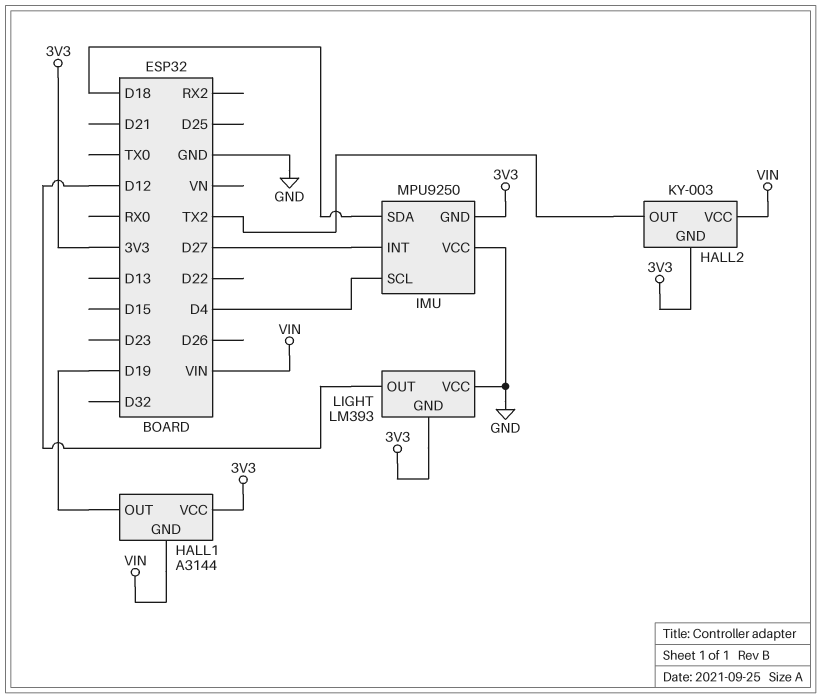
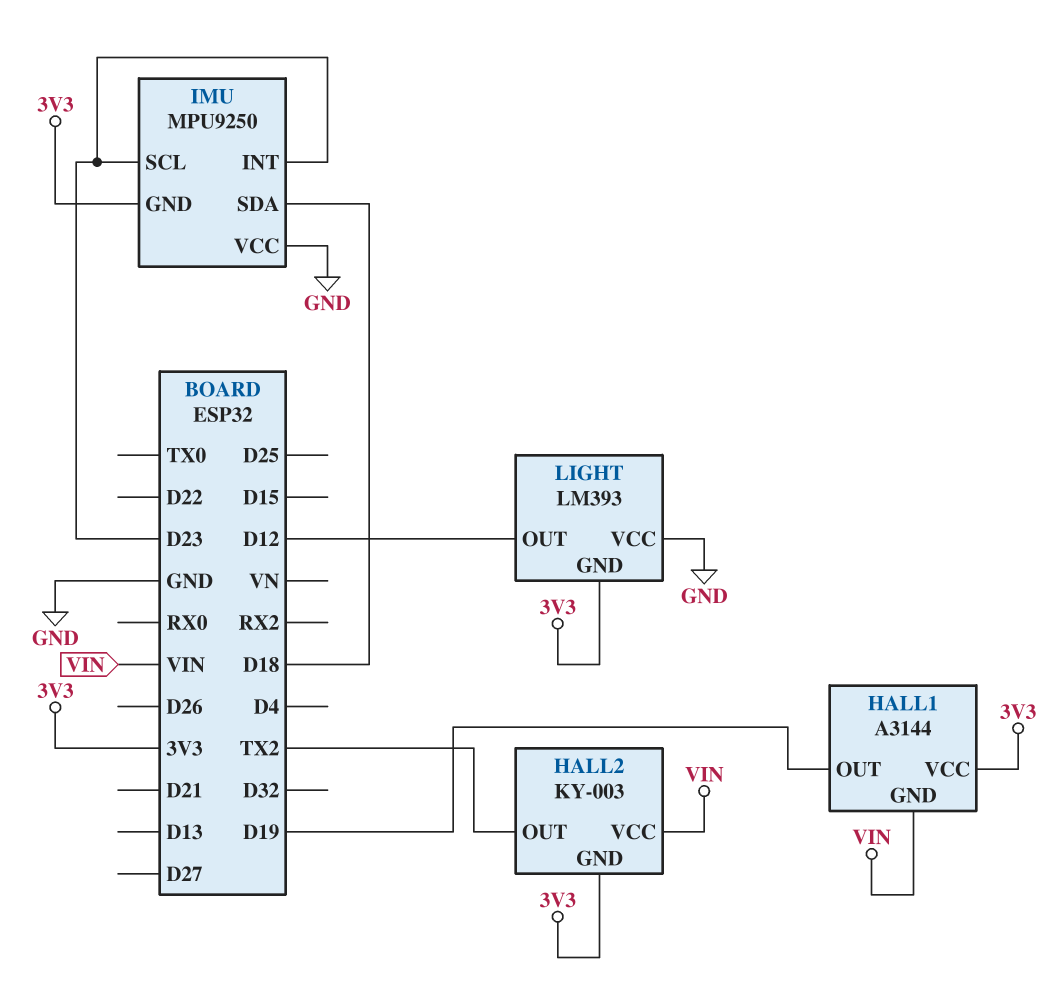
IMU pin INT: D27 -> D23
IMU pin SCL: D4 -> D23

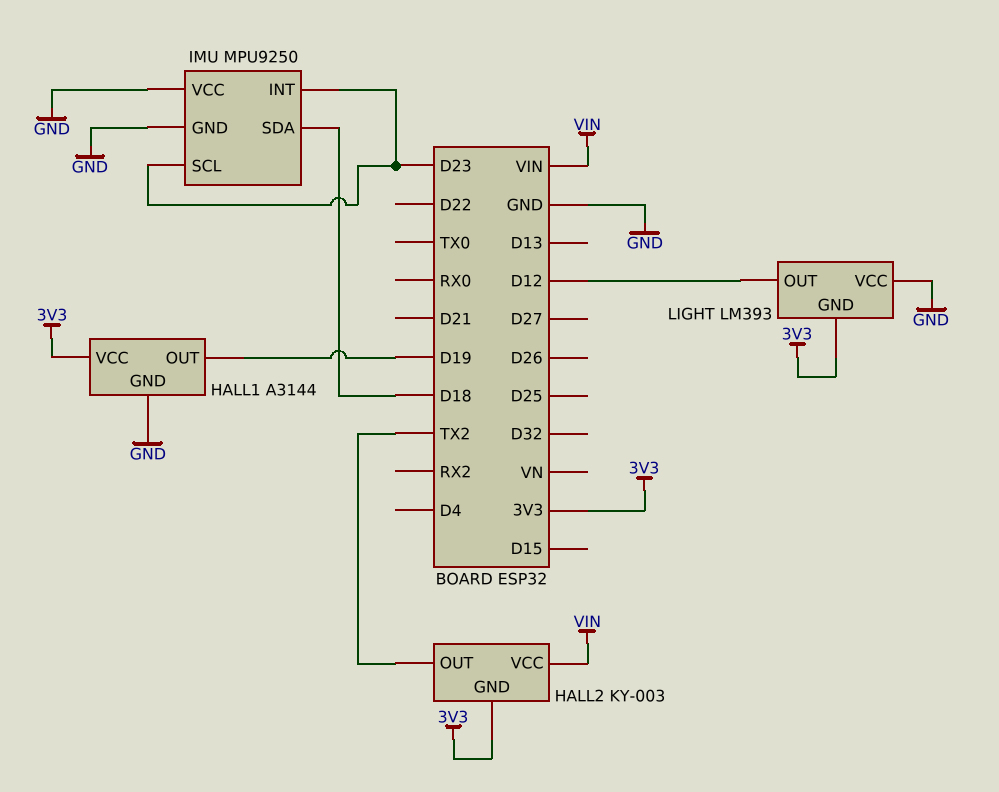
HALL1 pin GND: VIN -> GND
IMU pin GND: 3V3 -> GND

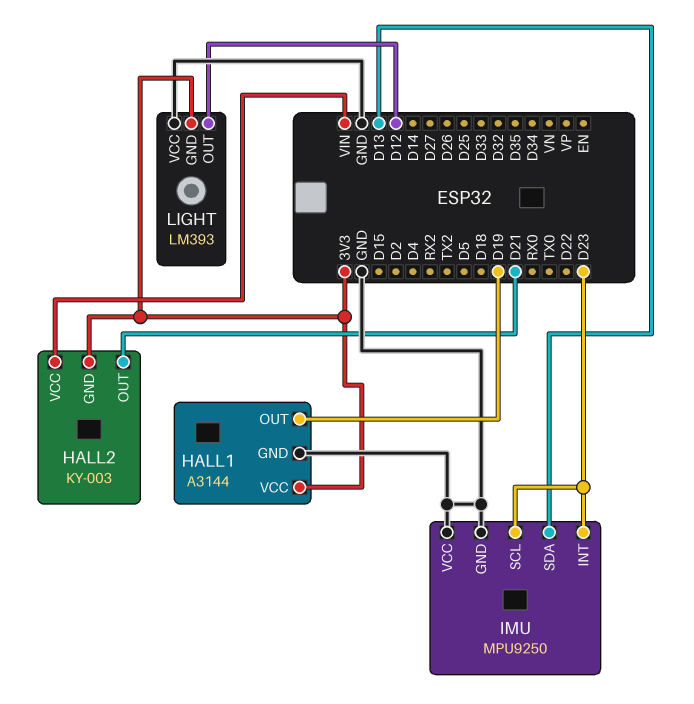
HALL2 pin OUT: TX2 -> D21
IMU pin SDA: D18 -> D13

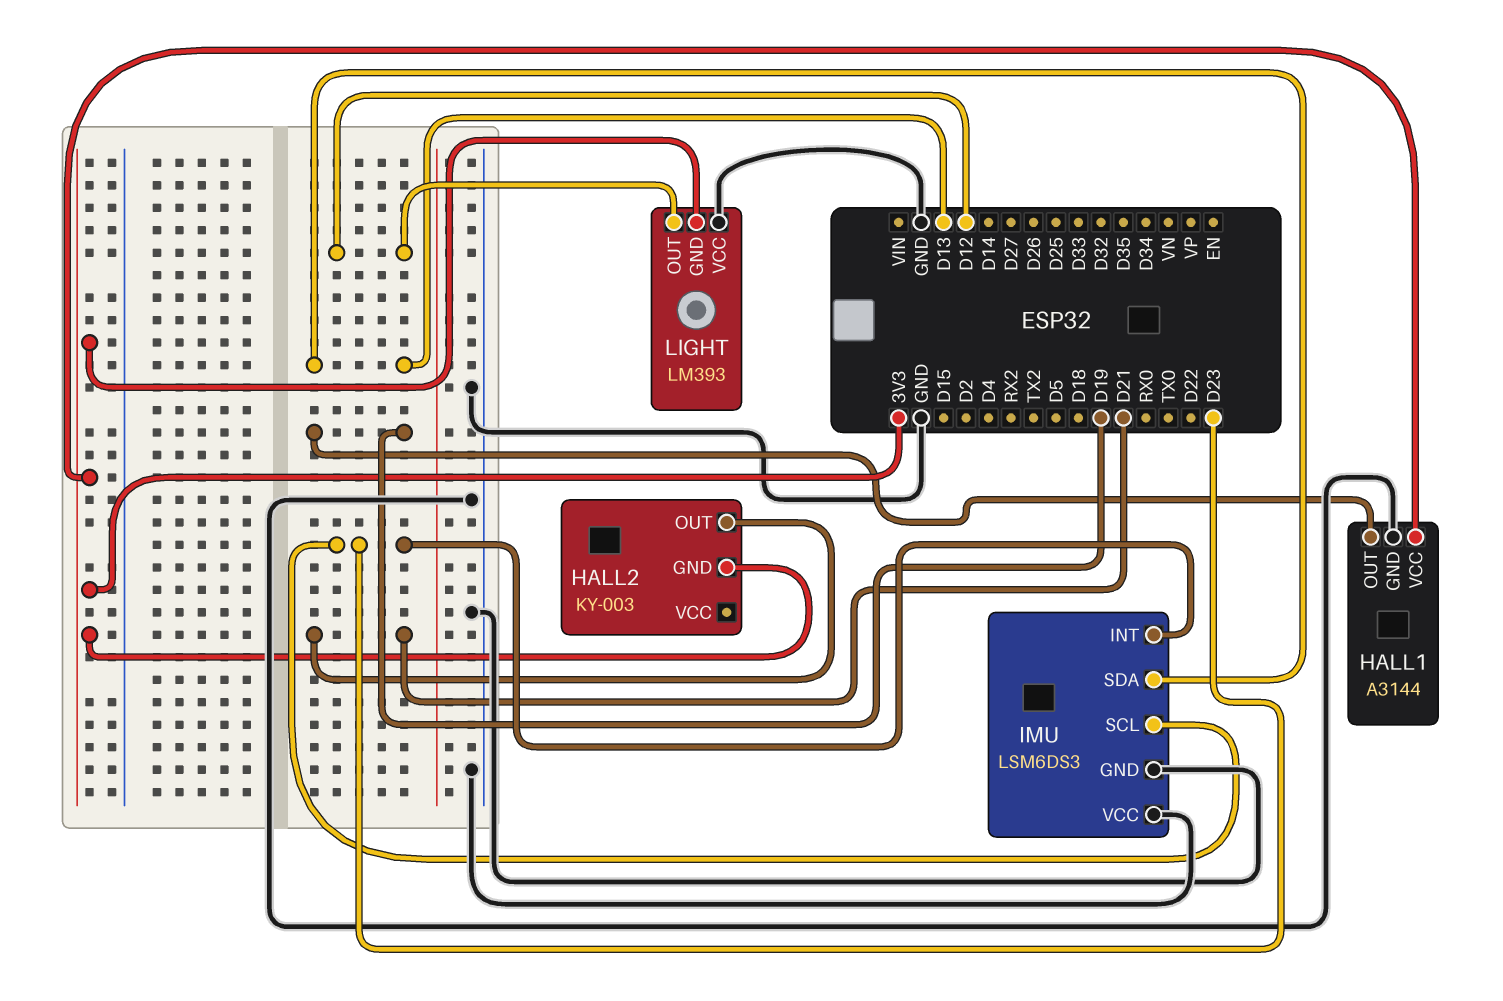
HALL2 pin VCC: VIN -> none
IMU: MPU9250 -> LSM6DS3

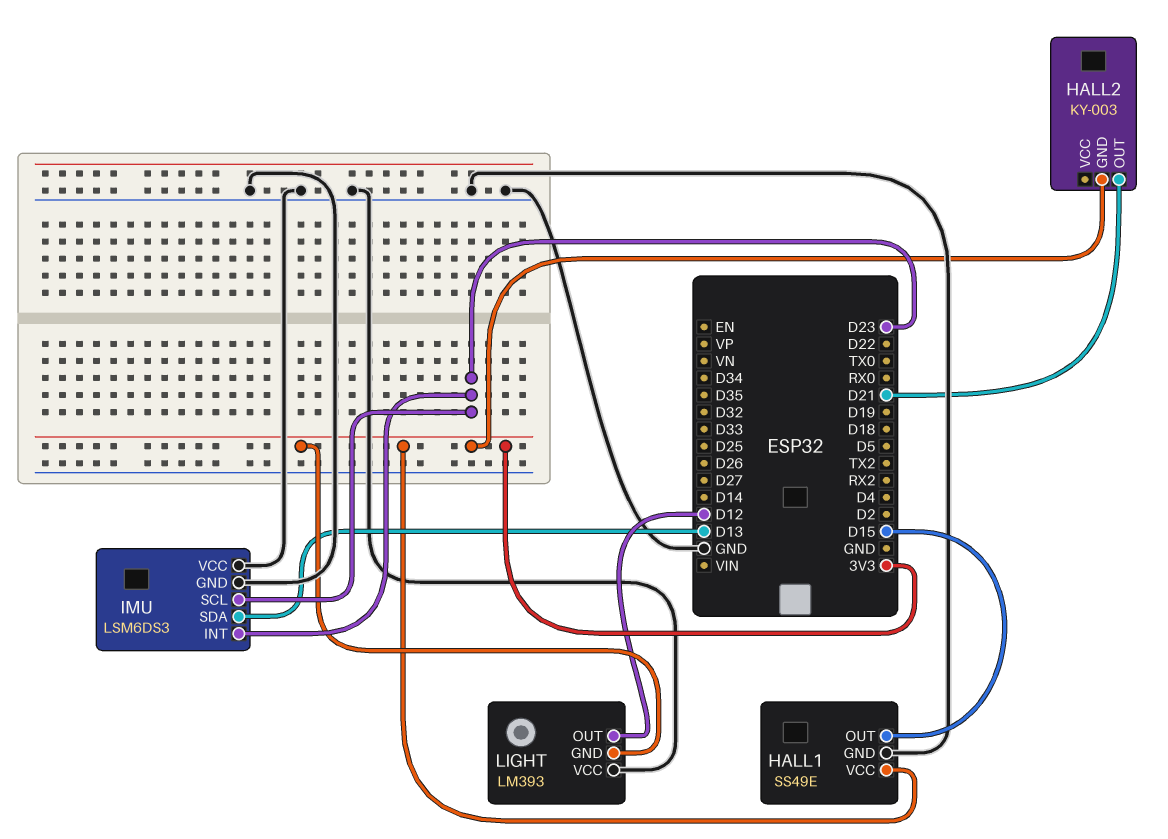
HALL1: A3144 -> SS49E
HALL1 pin OUT: D19 -> D15

